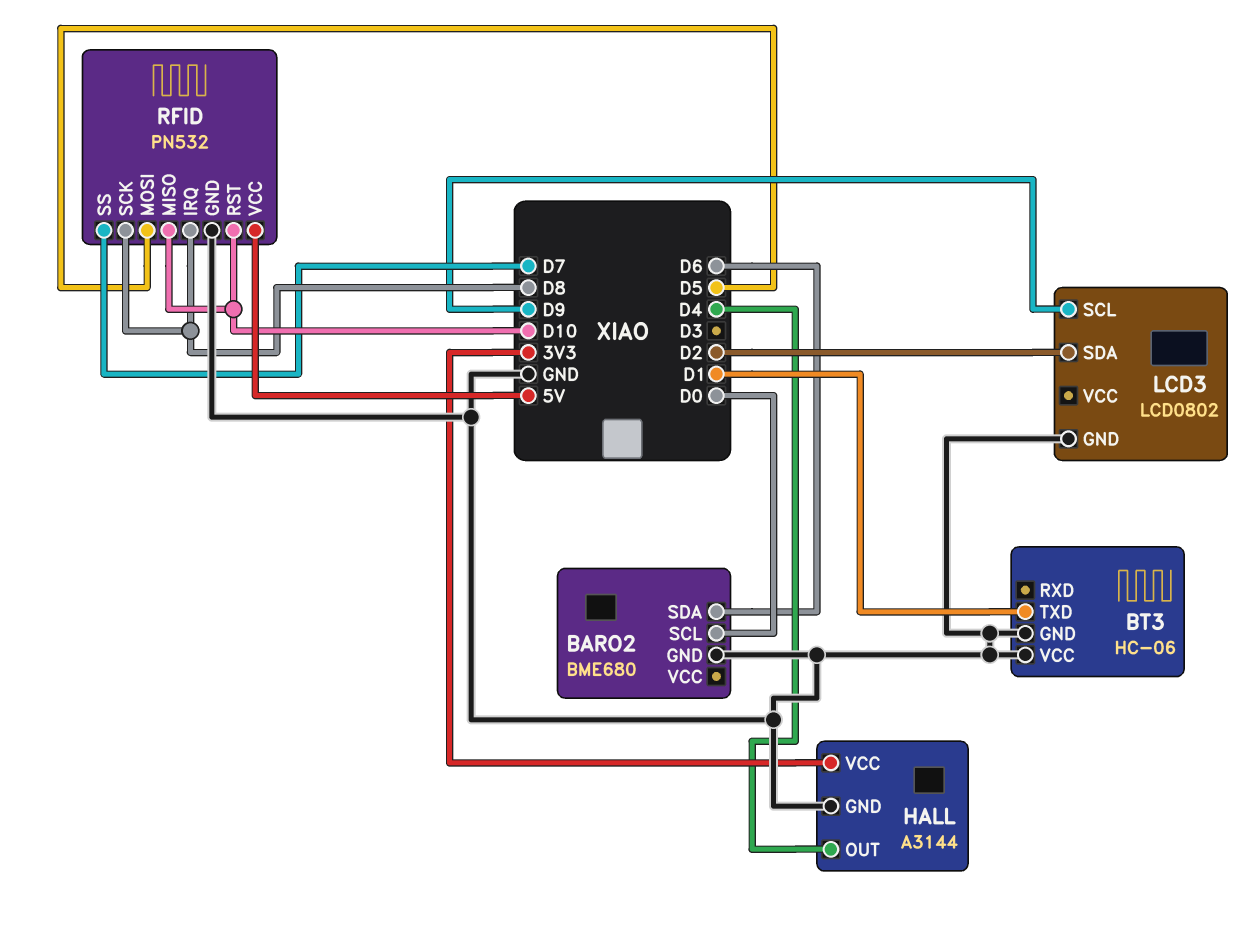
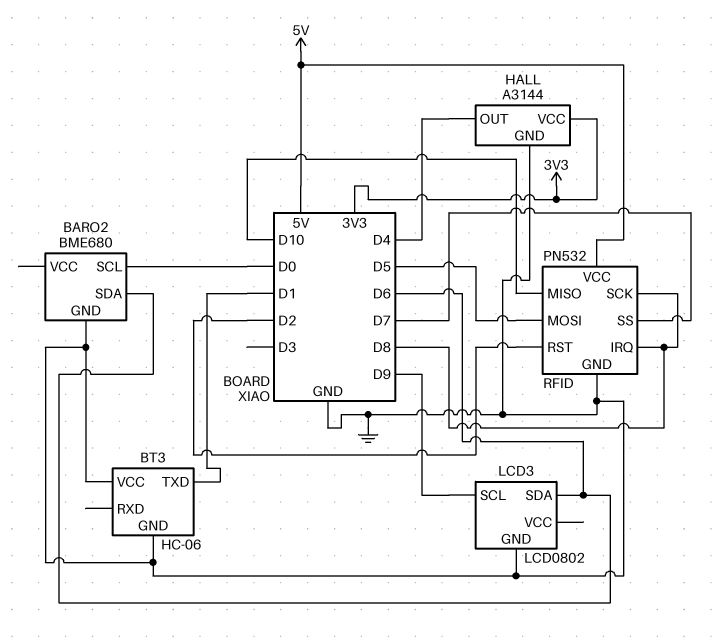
LCD3 pin SDA: D2 -> D6
RFID pin RST: D10 -> D2

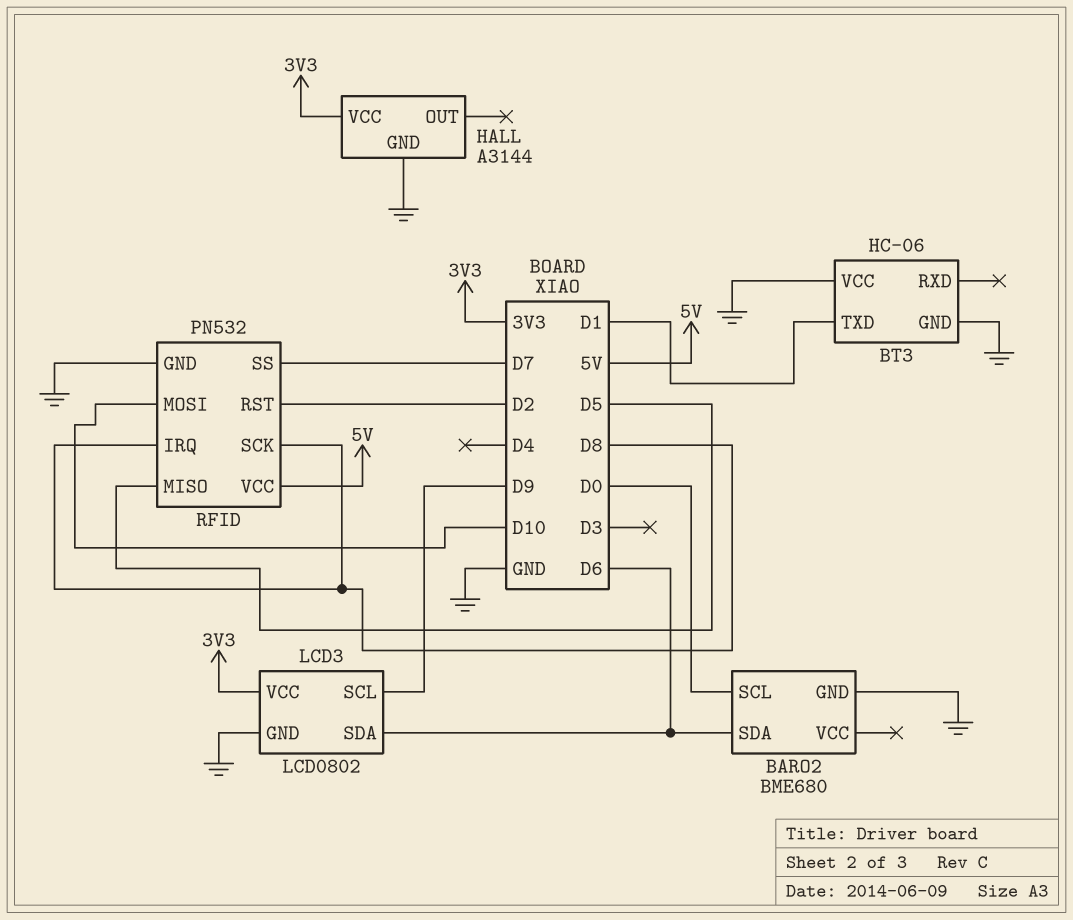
HALL pin OUT: D4 -> none
LCD3 pin VCC: none -> 3V3
RFID pin MISO: D10 -> D5
RFID pin MOSI: D5 -> D10

